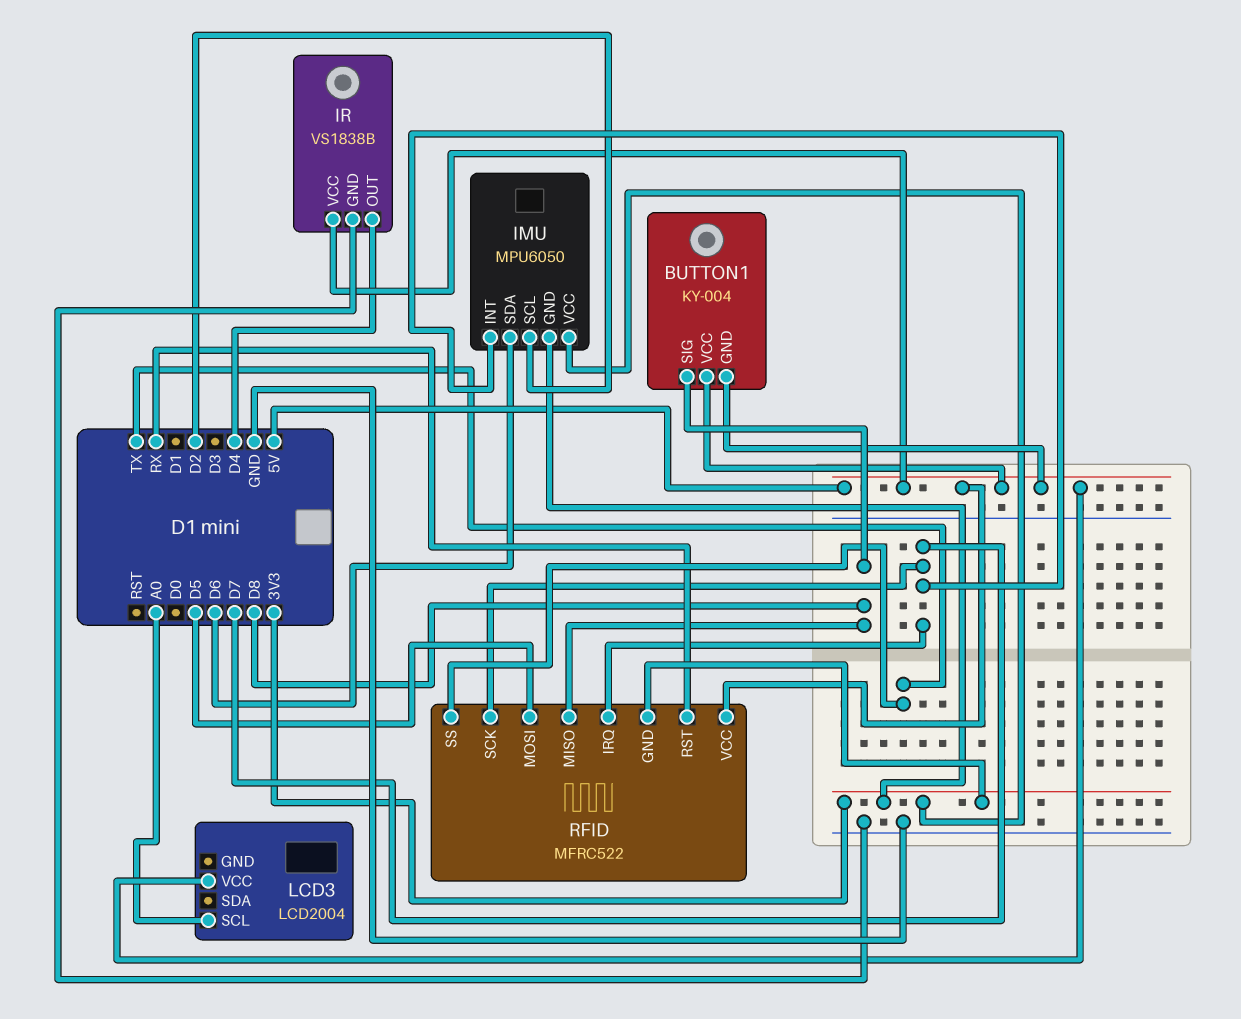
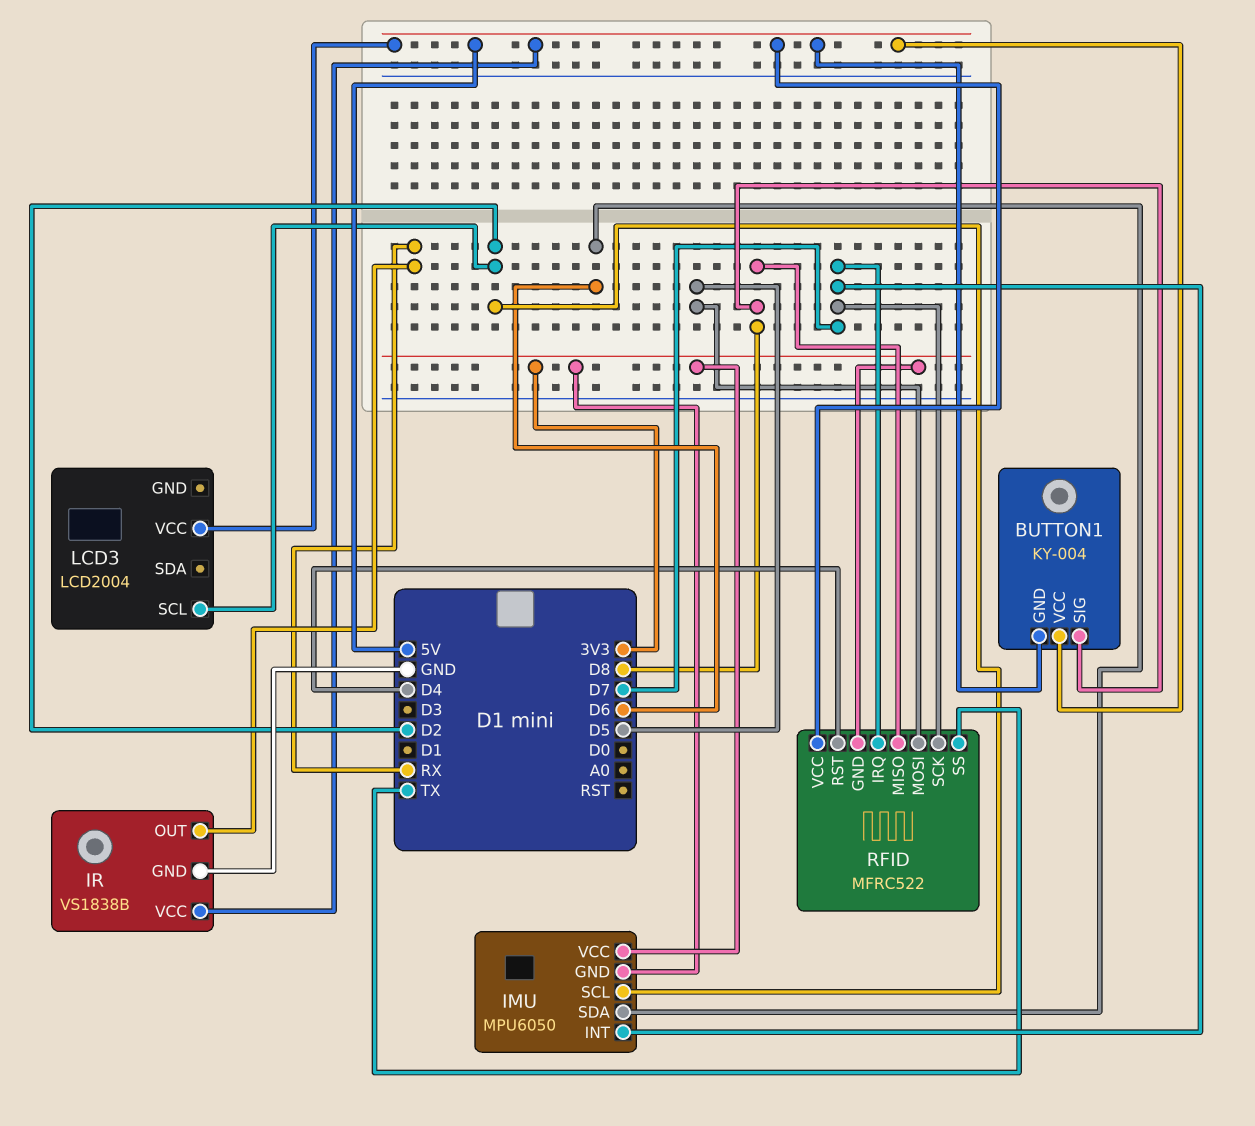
IR pin OUT: D4 -> RX
LCD3 pin SCL: A0 -> D2
RFID pin RST: RX -> D4

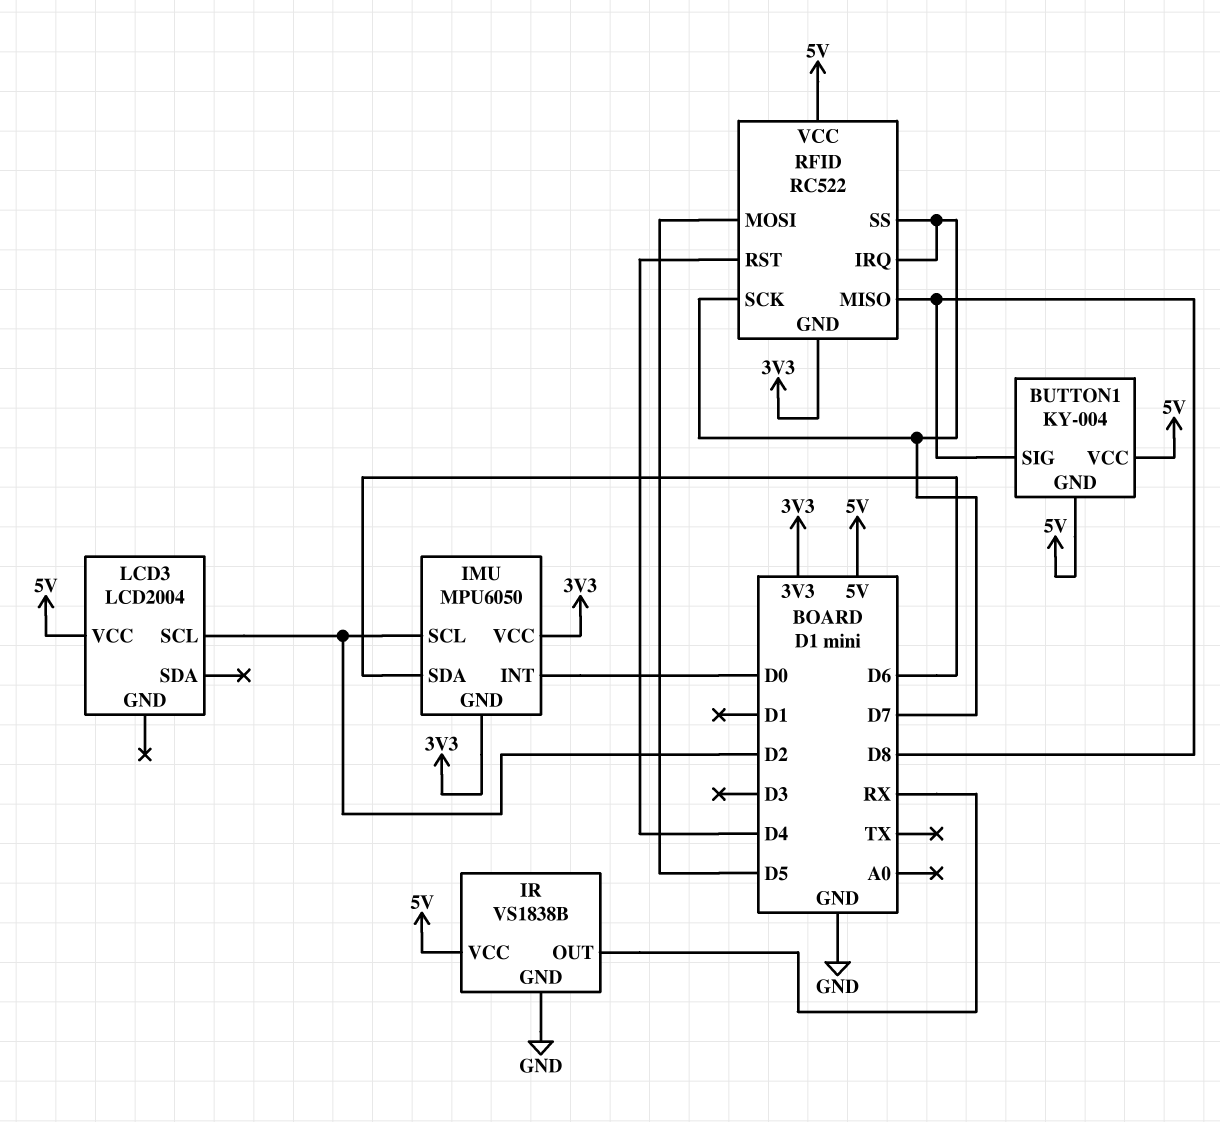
IMU pin INT: D7 -> D0
RFID: MFRC522 -> RC522
RFID pin SS: TX -> D7

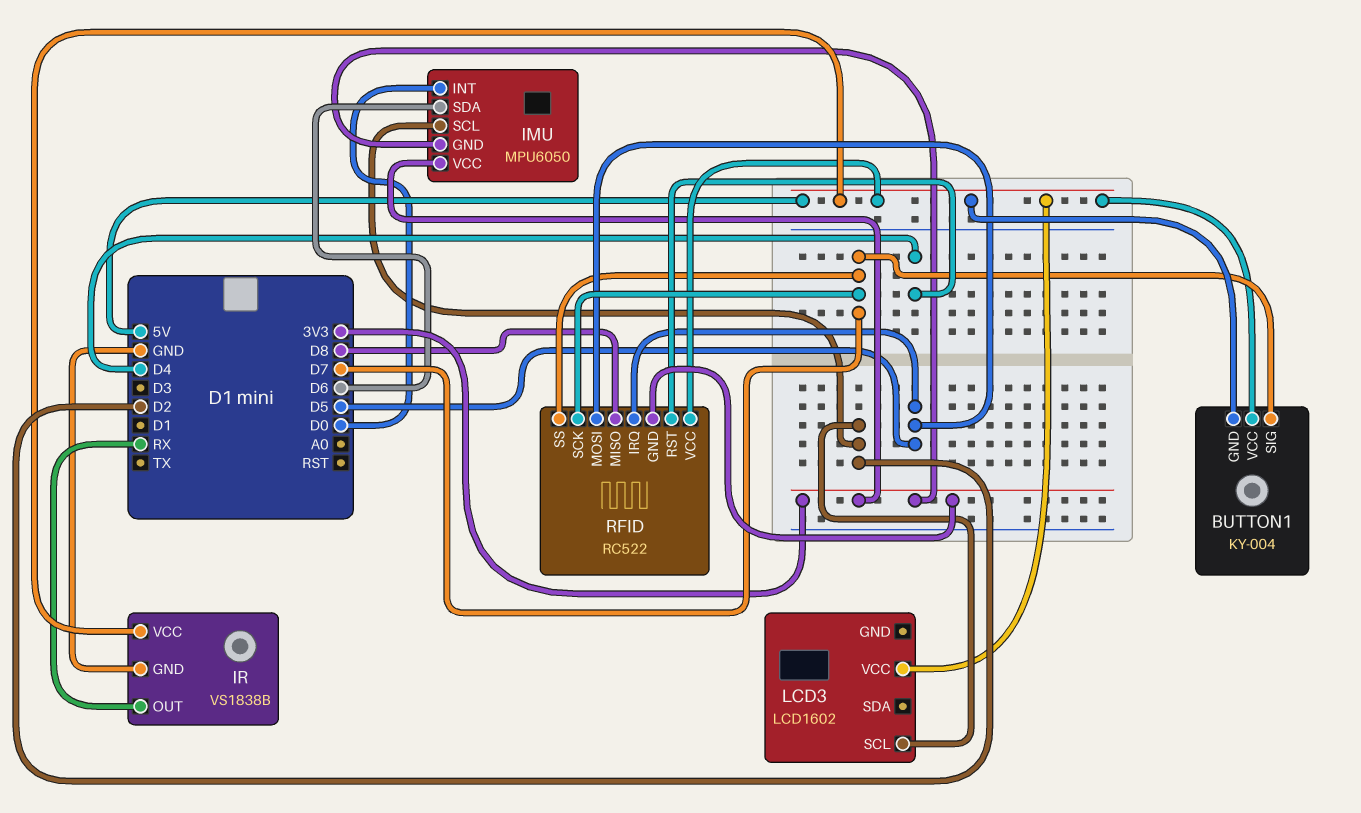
BUTTON1 pin SIG: D8 -> D7
LCD3: LCD2004 -> LCD1602
RFID pin IRQ: D7 -> D5

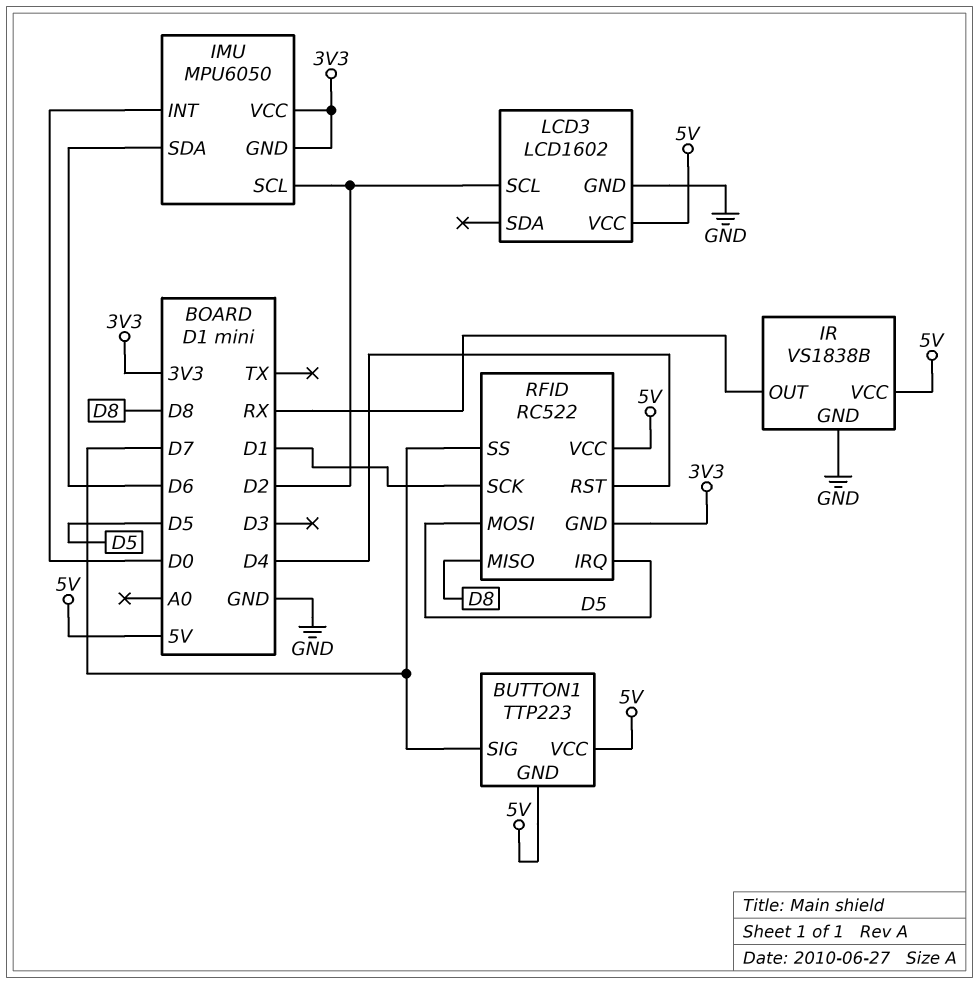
BUTTON1: KY-004 -> TTP223
LCD3 pin GND: none -> GND
RFID pin SCK: D7 -> D1

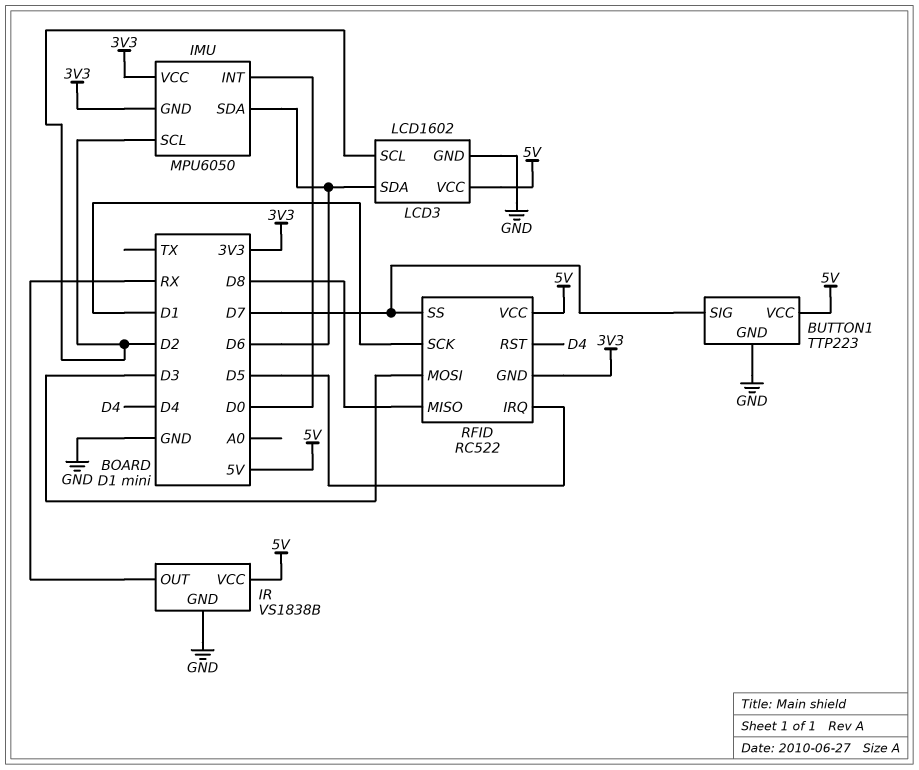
BUTTON1 pin GND: 5V -> GND
LCD3 pin SDA: none -> D6
RFID pin MOSI: D5 -> D3

